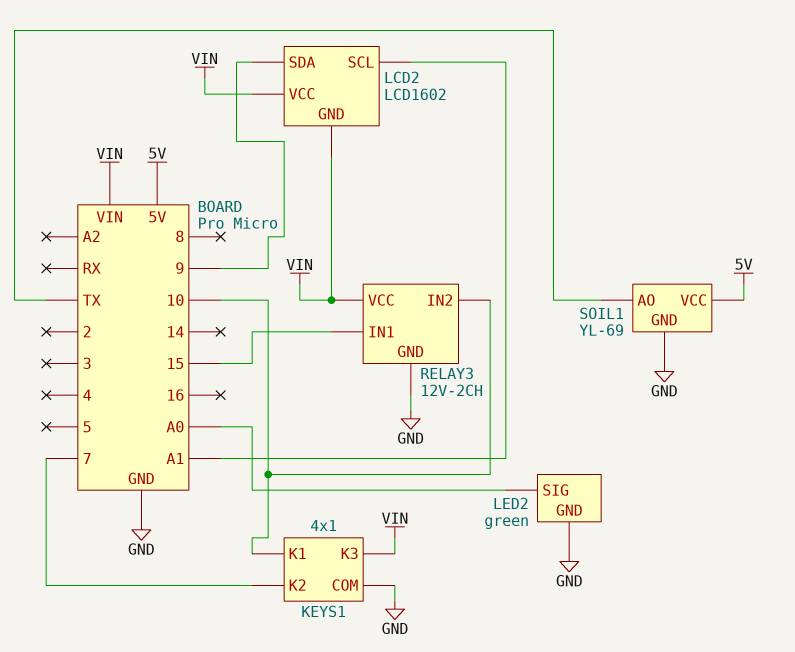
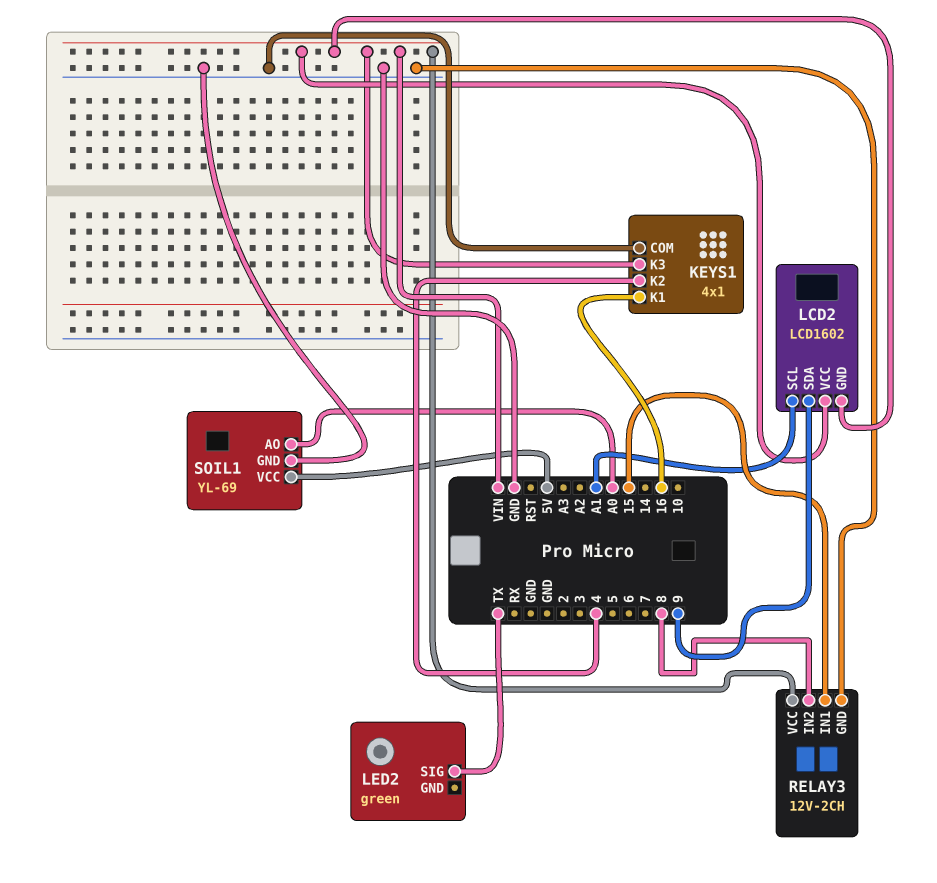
KEYS1 pin K1: 10 -> 16
KEYS1 pin K2: 7 -> 4
LED2 pin GND: GND -> none
LED2 pin SIG: A0 -> TX
RELAY3 pin IN2: 10 -> 8
SOIL1 pin AO: TX -> A0

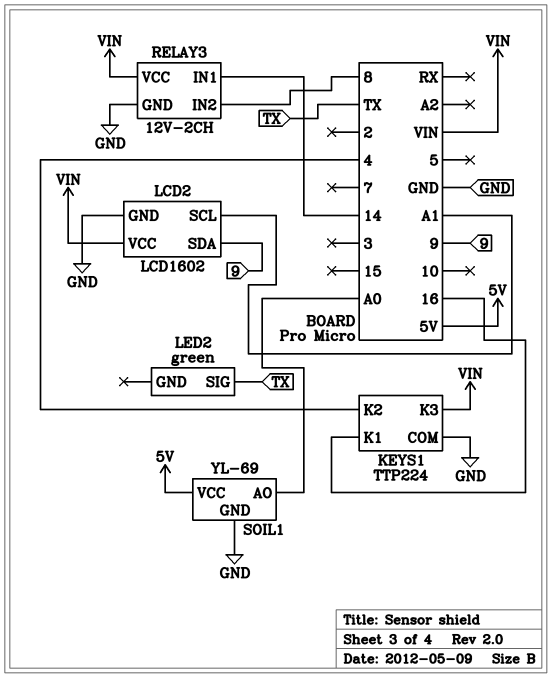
KEYS1: 4x1 -> TTP224
LCD2 pin GND: VIN -> GND
RELAY3 pin IN1: 15 -> 14

